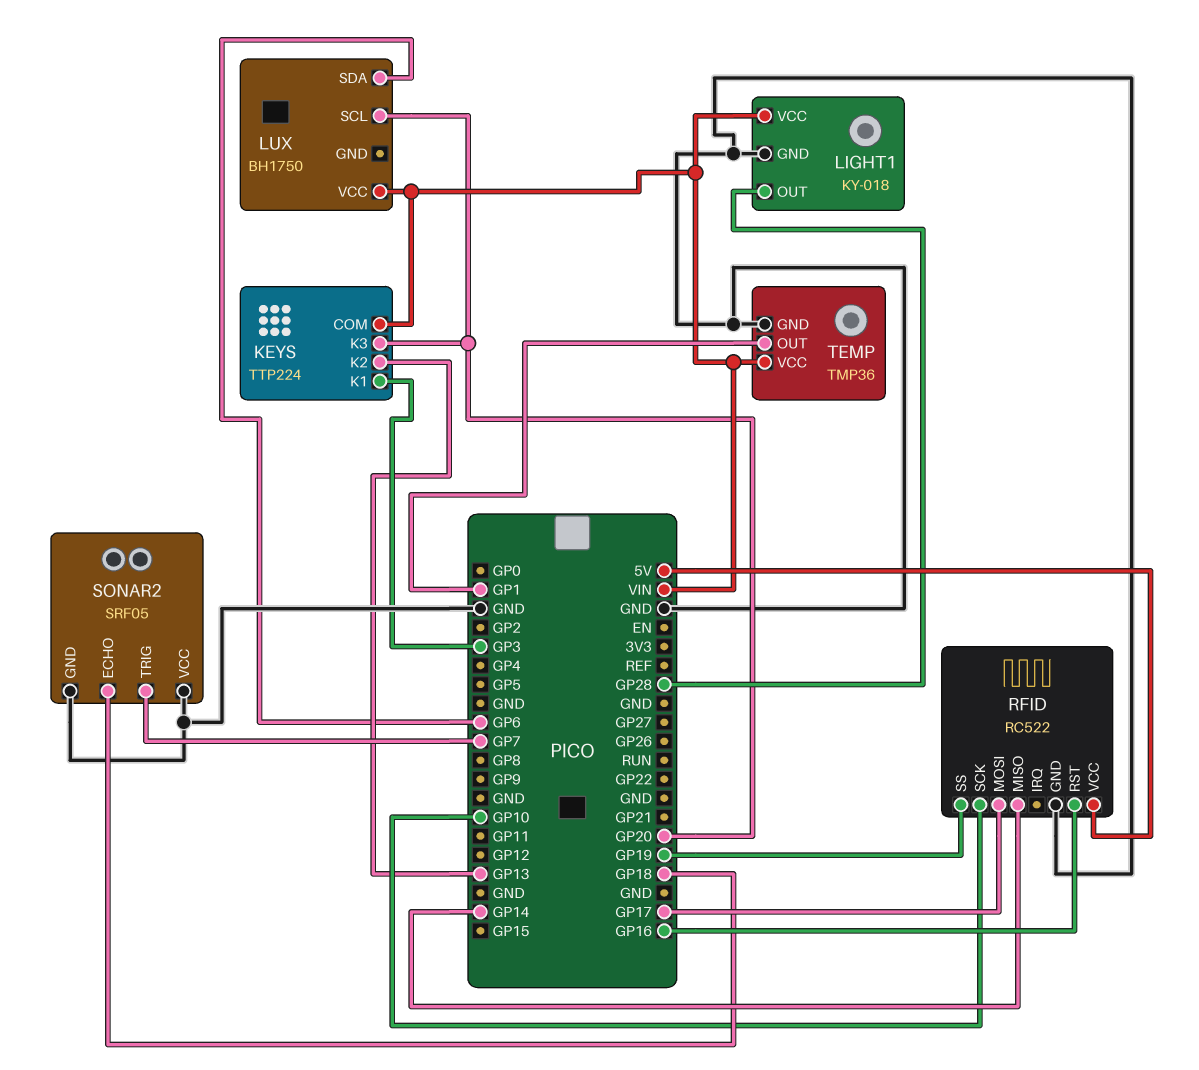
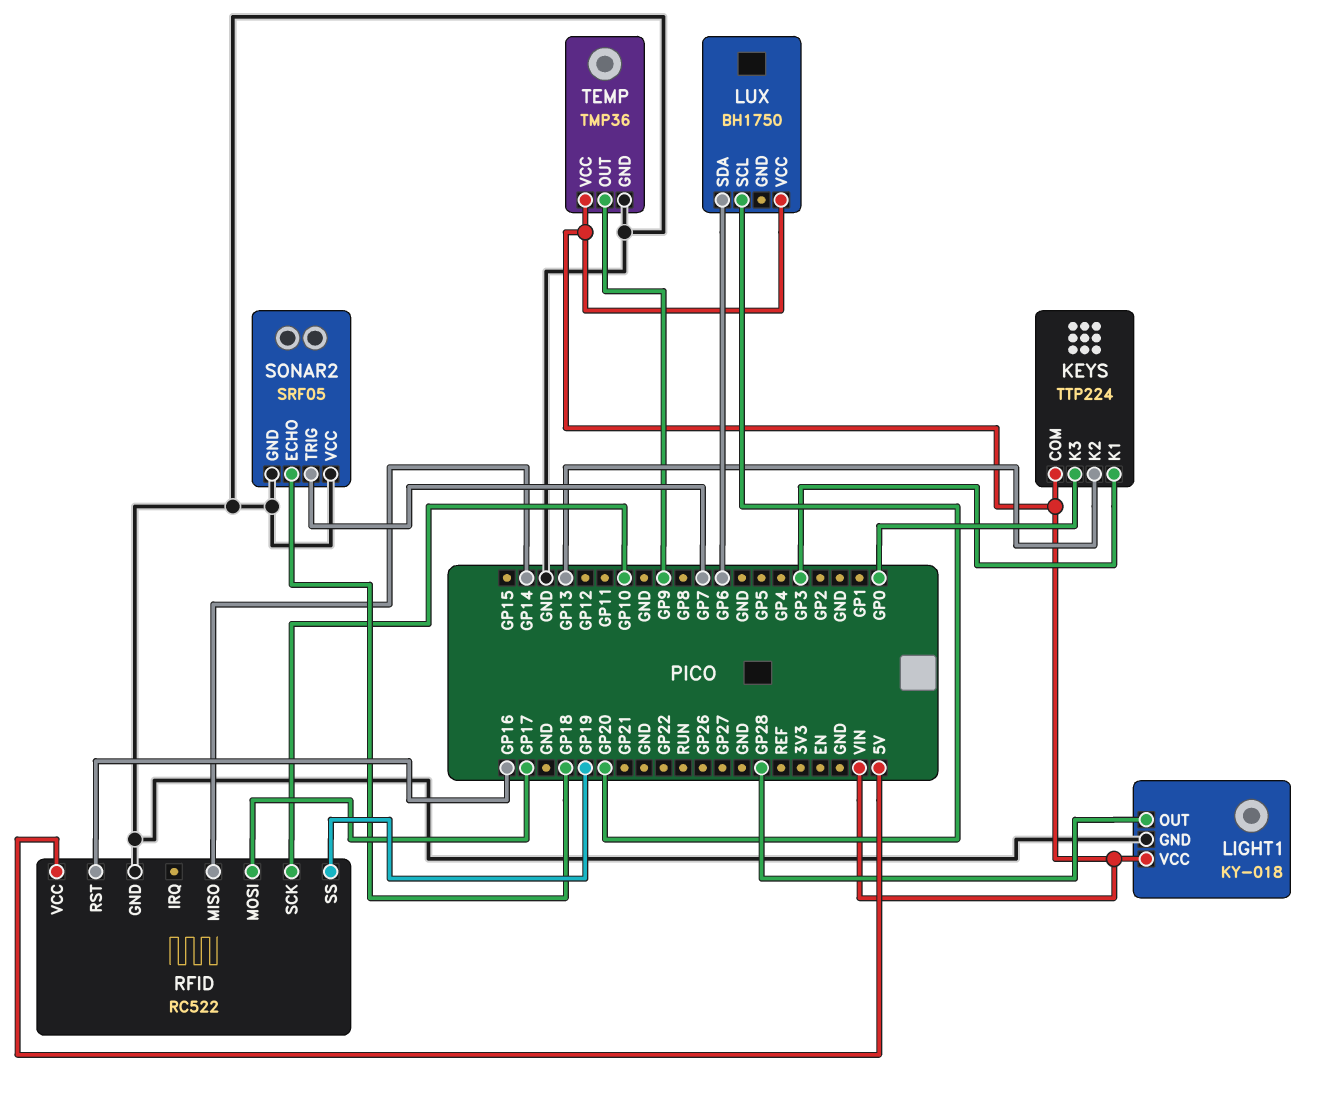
KEYS pin K3: GP20 -> GP0
TEMP pin OUT: GP1 -> GP9

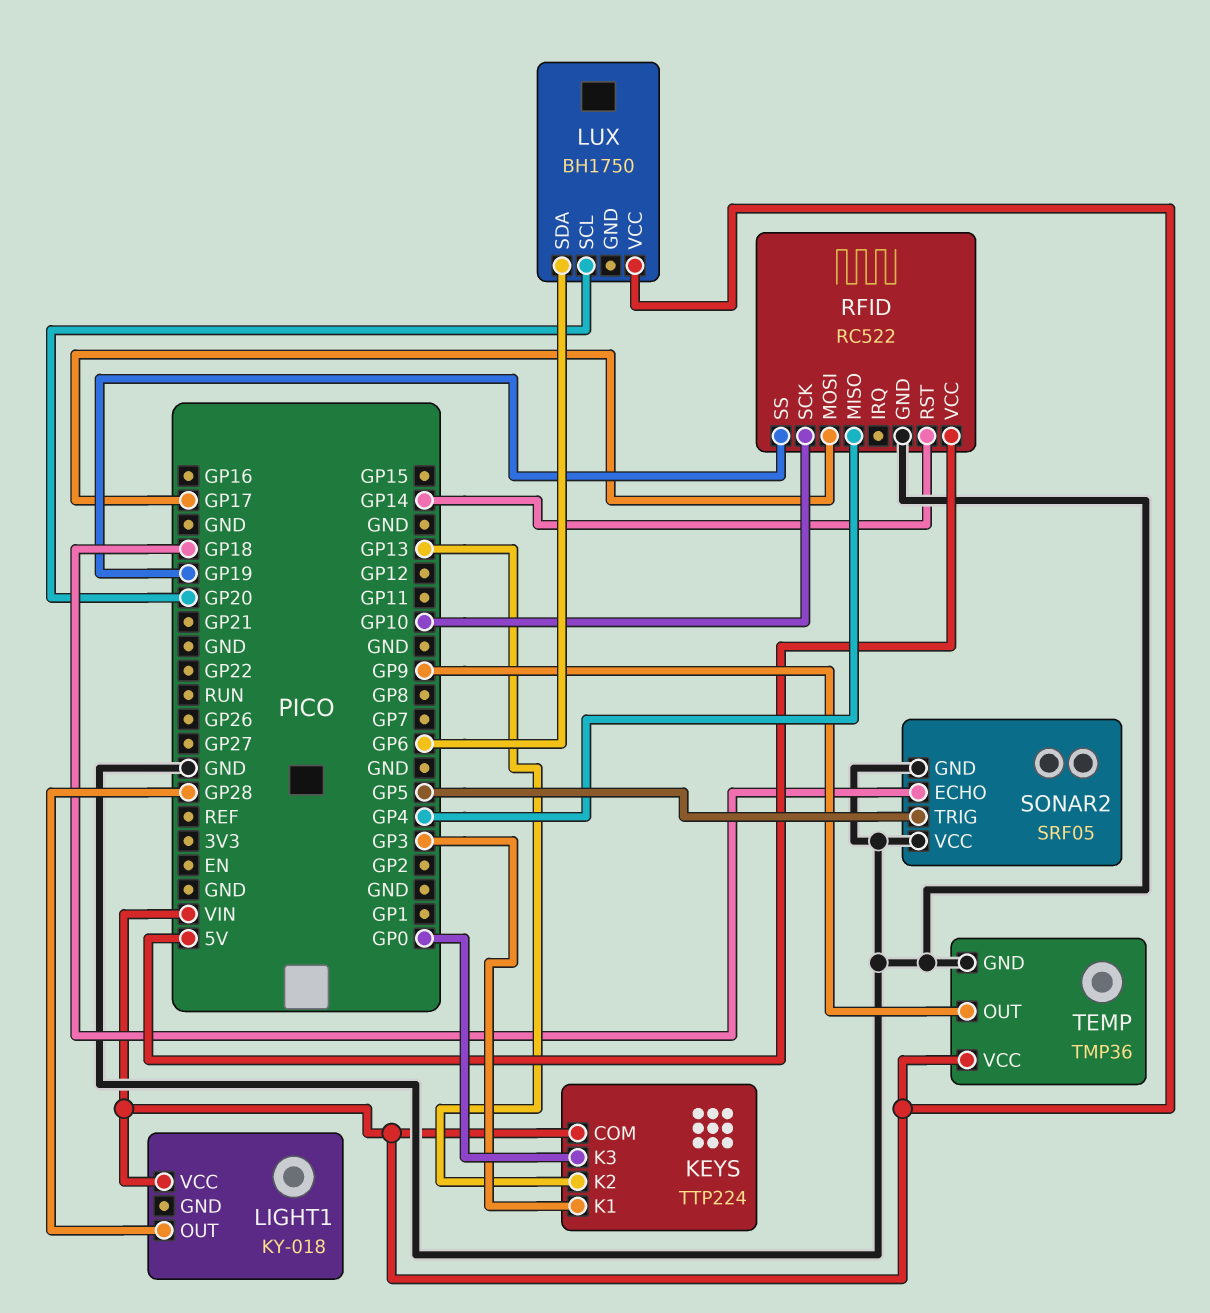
LIGHT1 pin GND: GND -> none
RFID pin MISO: GP14 -> GP4
RFID pin RST: GP16 -> GP14
SONAR2 pin TRIG: GP7 -> GP5

